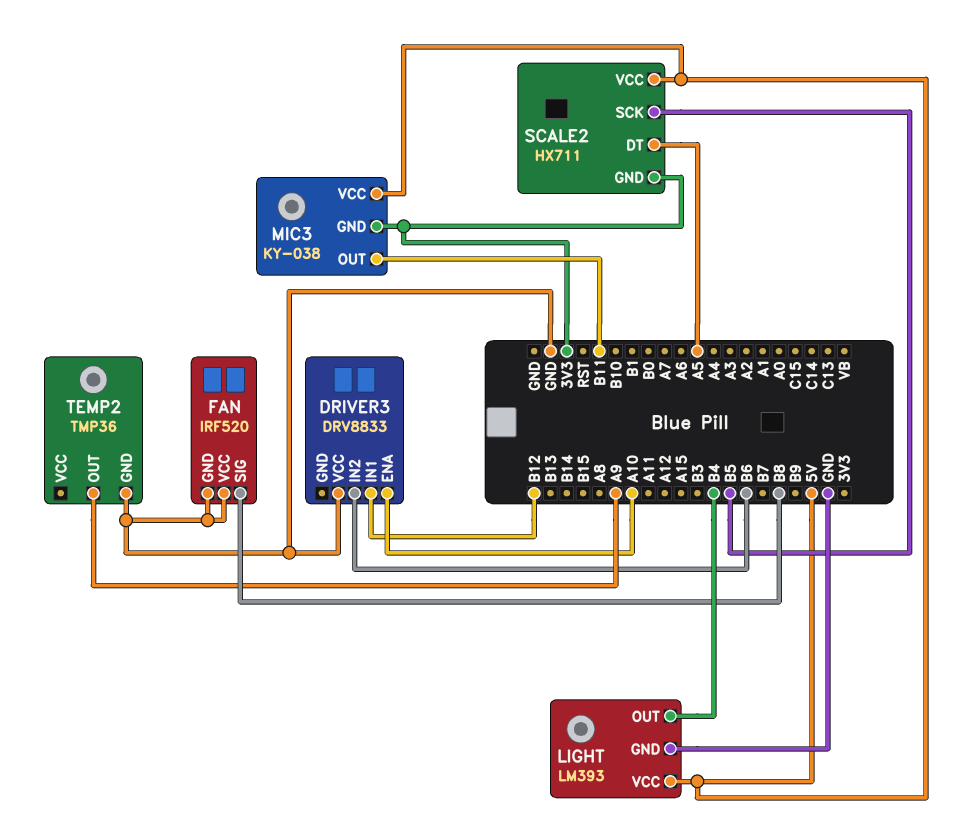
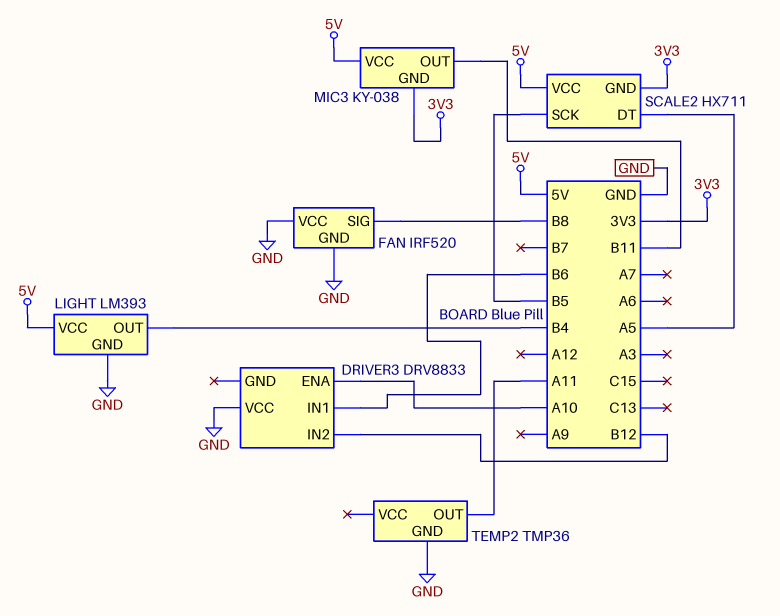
DRIVER3 pin IN1: B12 -> B6
DRIVER3 pin IN2: B6 -> B12
TEMP2 pin OUT: A9 -> A11

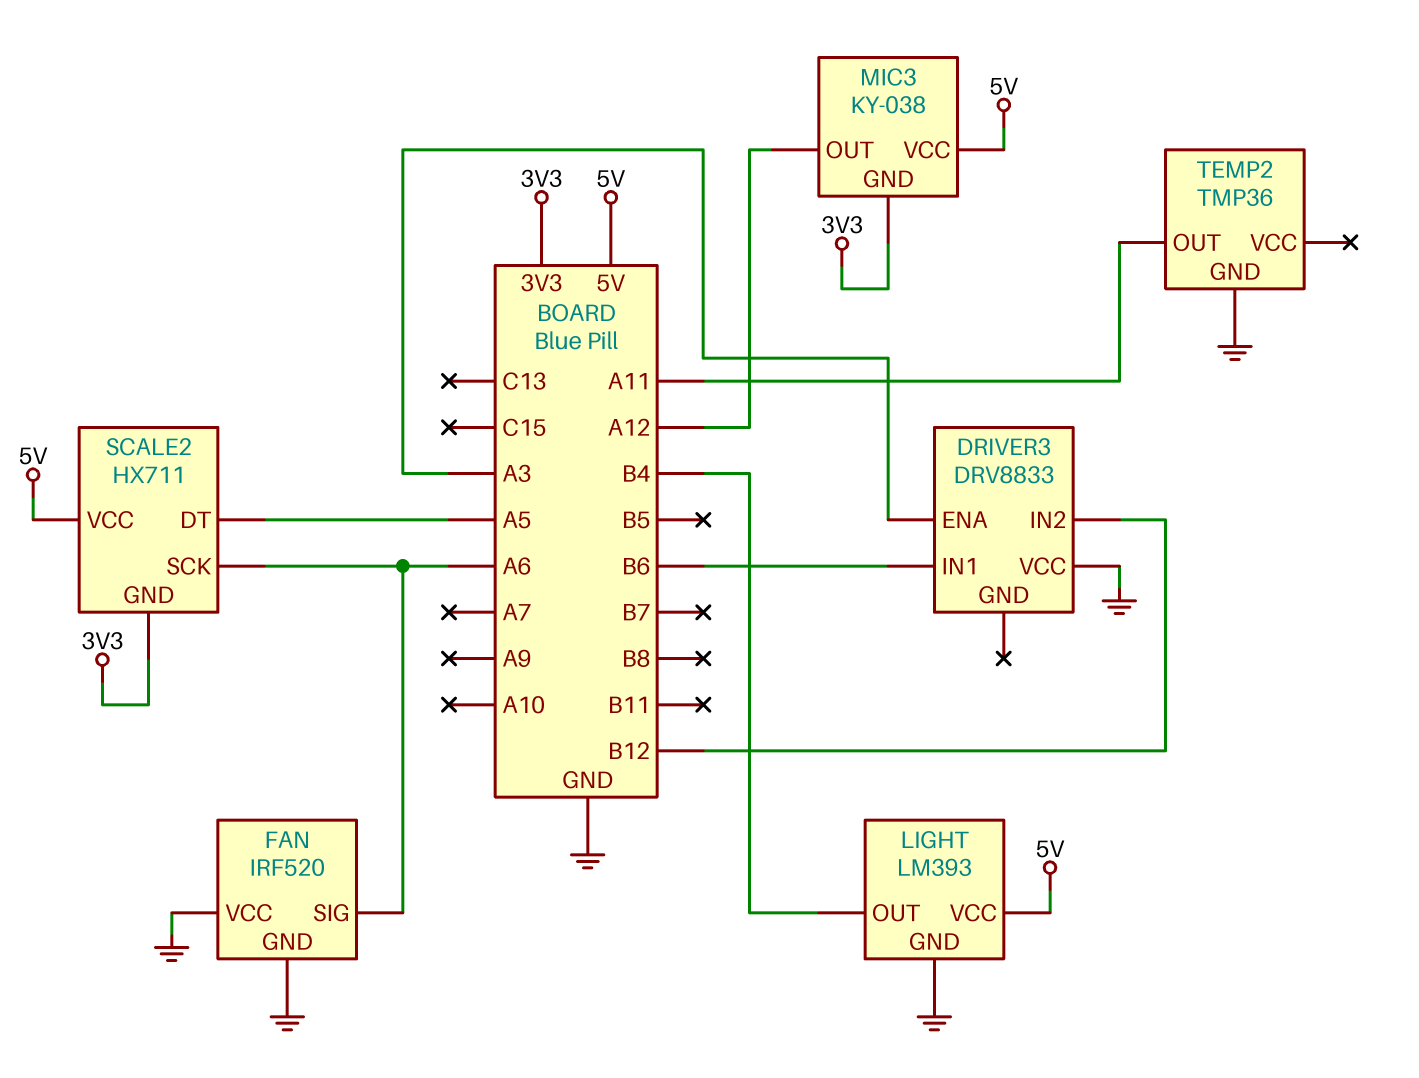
DRIVER3 pin ENA: A10 -> A3
FAN pin SIG: B8 -> A6
MIC3 pin OUT: B11 -> A12
SCALE2 pin SCK: B5 -> A6

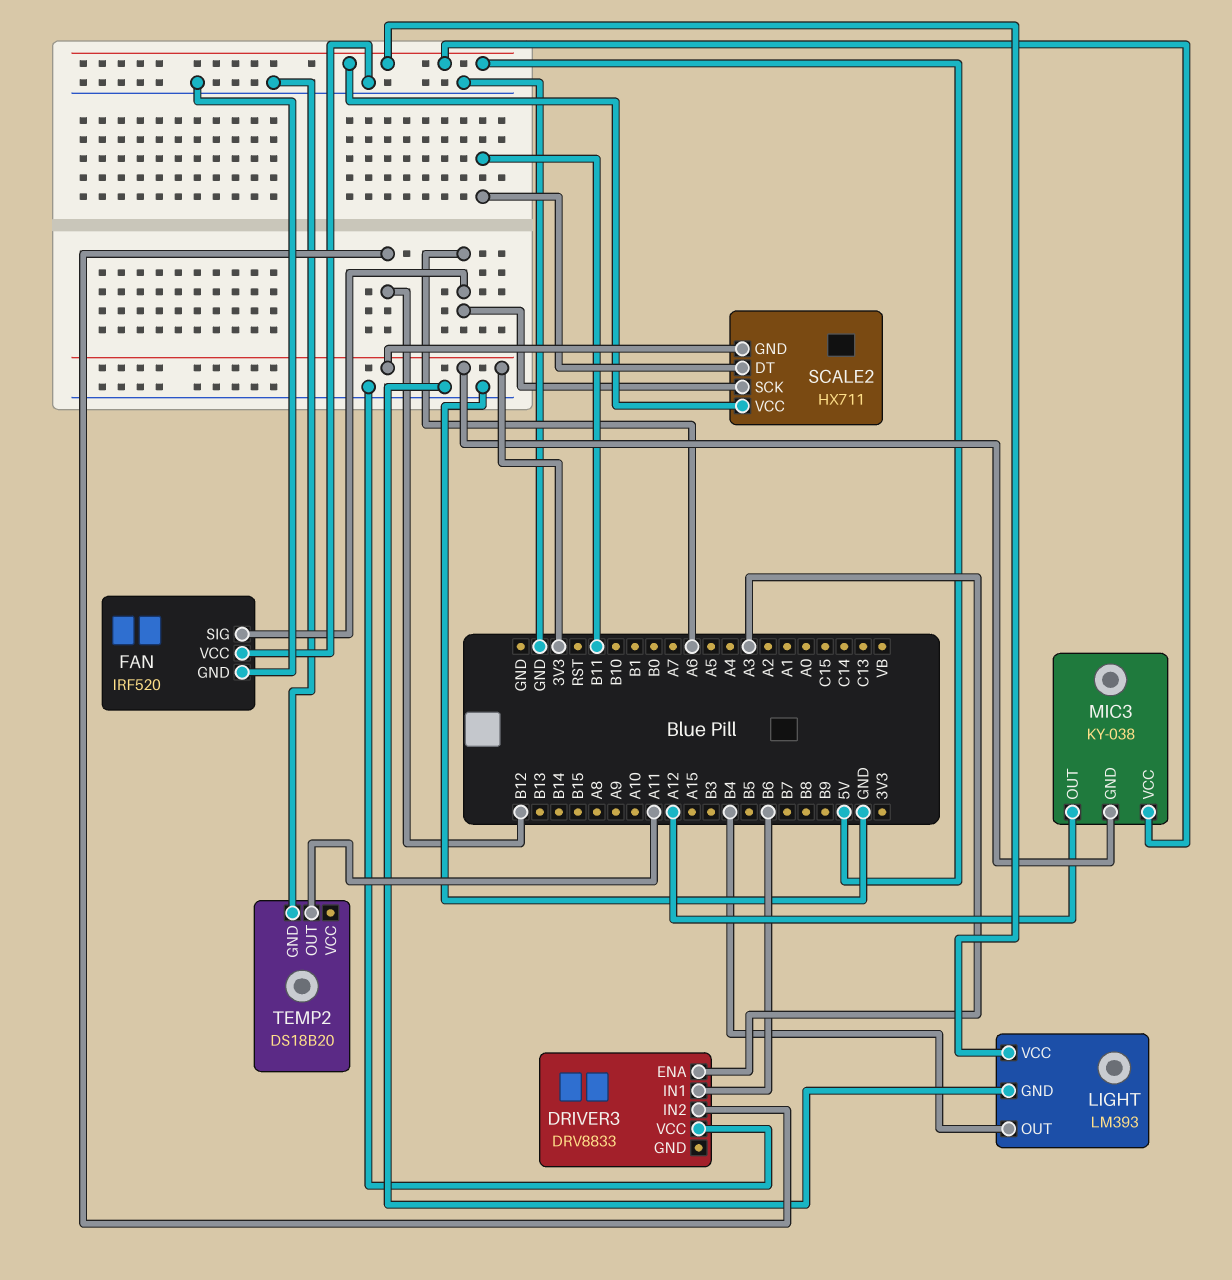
SCALE2 pin DT: A5 -> B11
TEMP2: TMP36 -> DS18B20

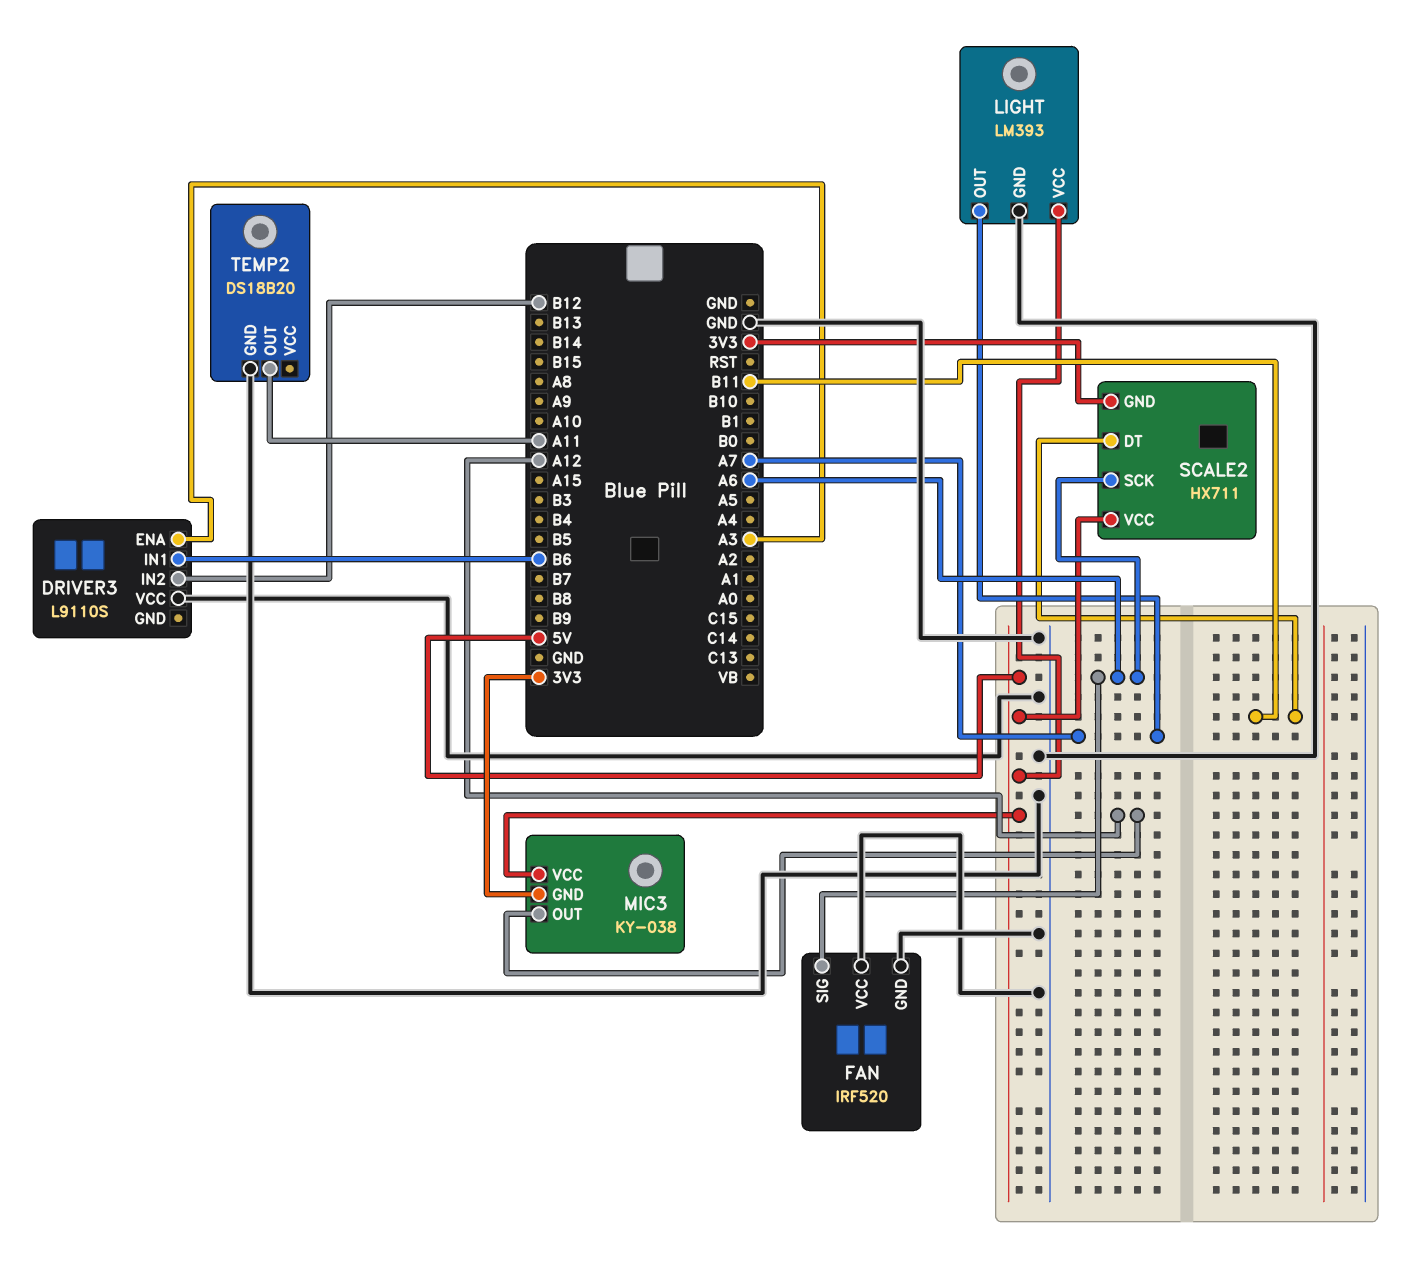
DRIVER3: DRV8833 -> L9110S
LIGHT pin OUT: B4 -> A7

